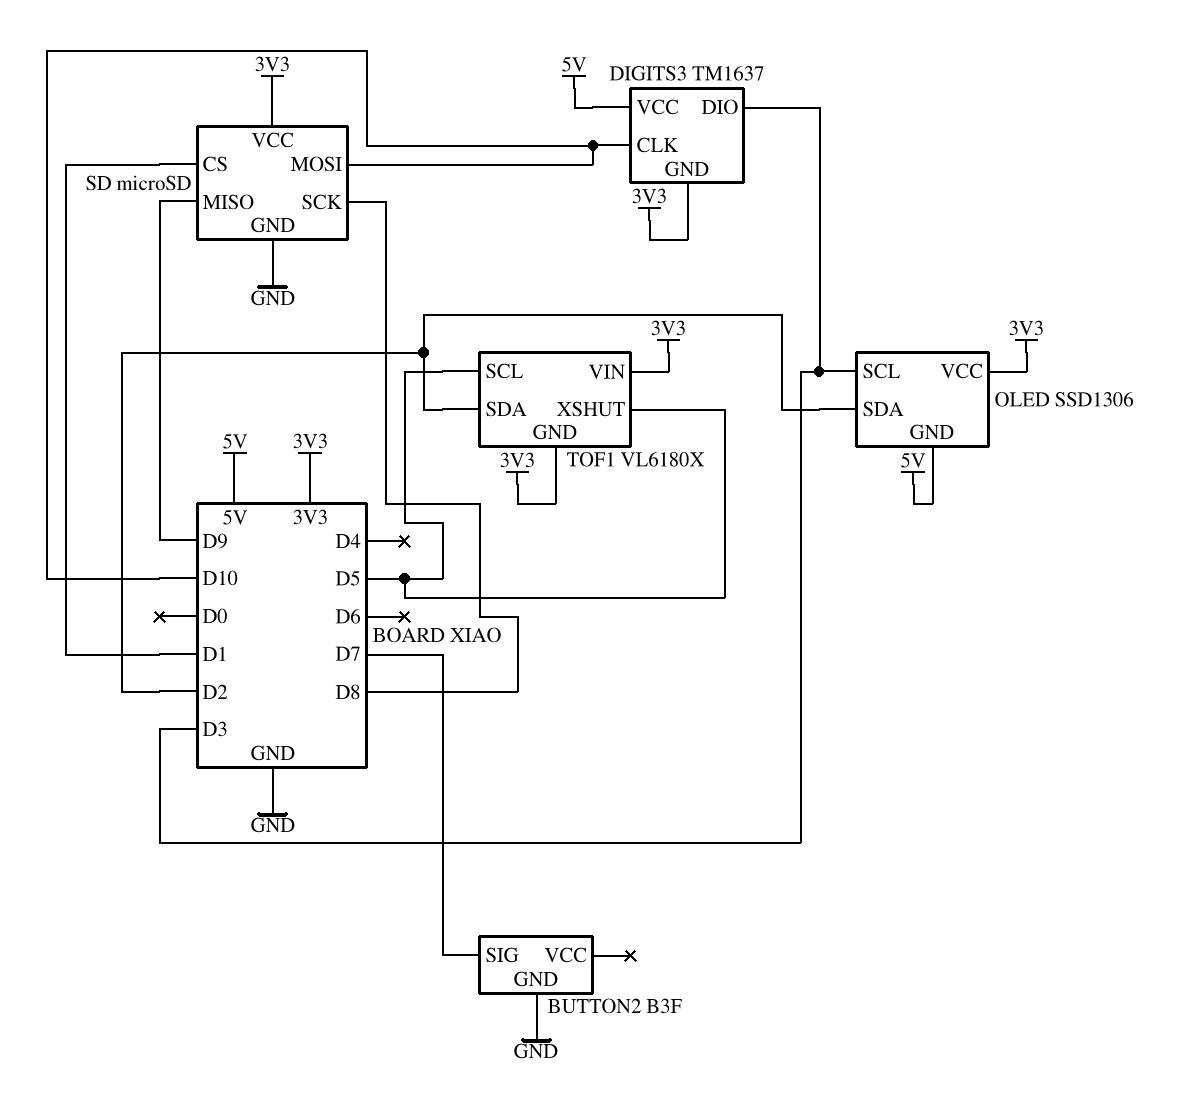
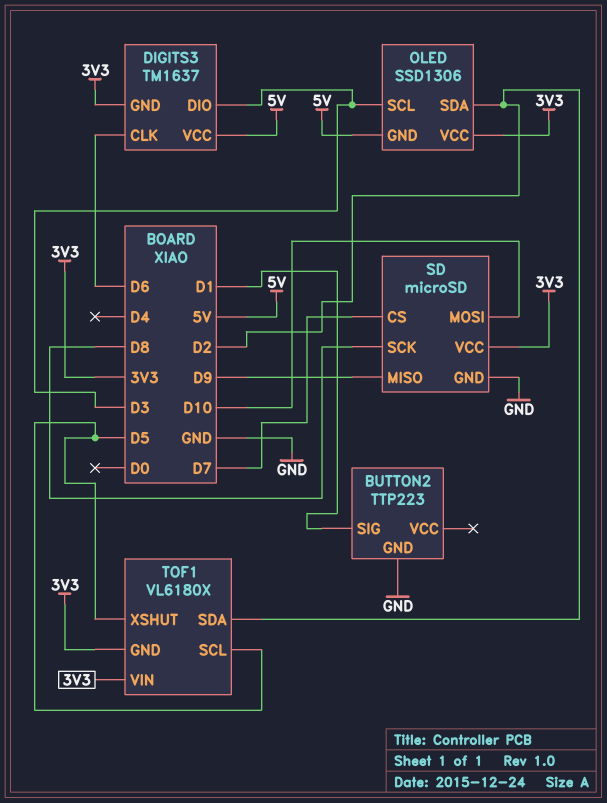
BUTTON2: B3F -> TTP223
BUTTON2 pin SIG: D7 -> D1
DIGITS3 pin CLK: D10 -> D6
SD pin CS: D1 -> D7

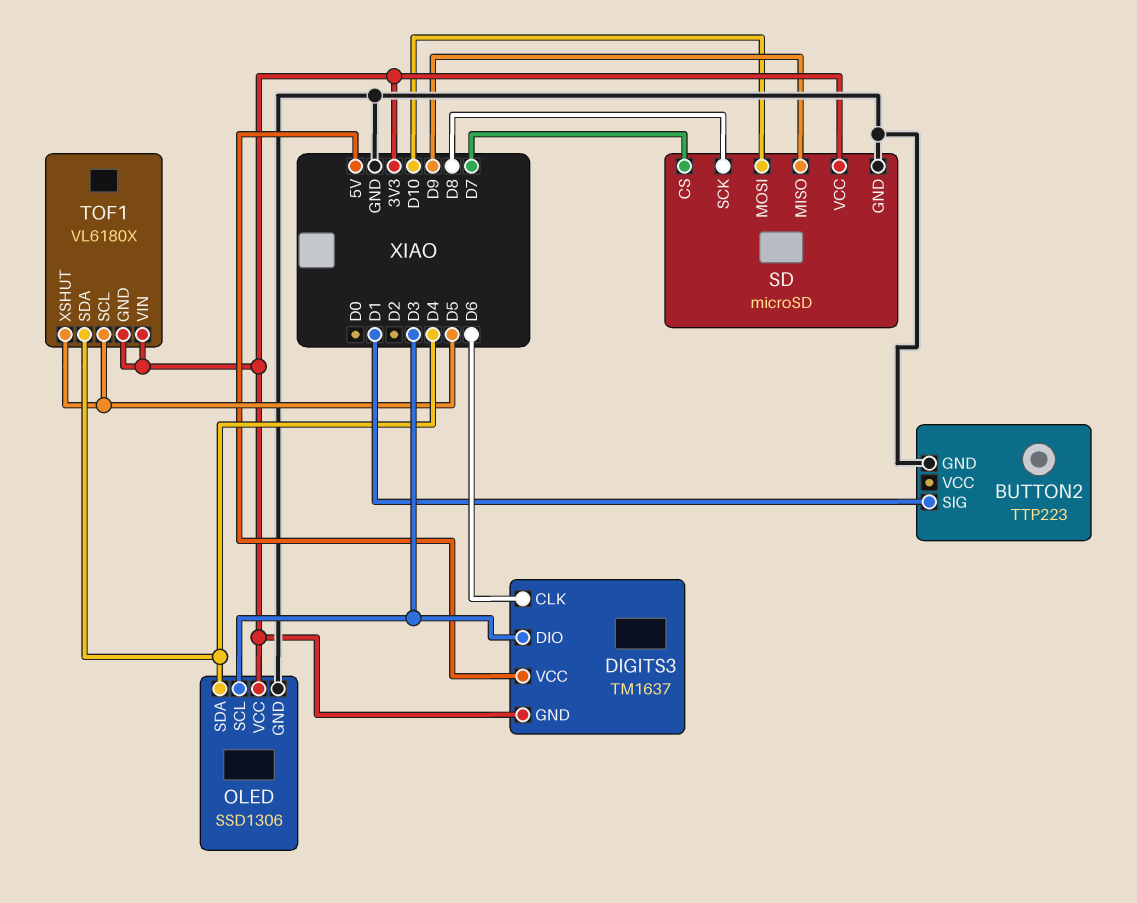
OLED pin GND: 5V -> GND
OLED pin SDA: D2 -> D4
TOF1 pin SDA: D2 -> D4

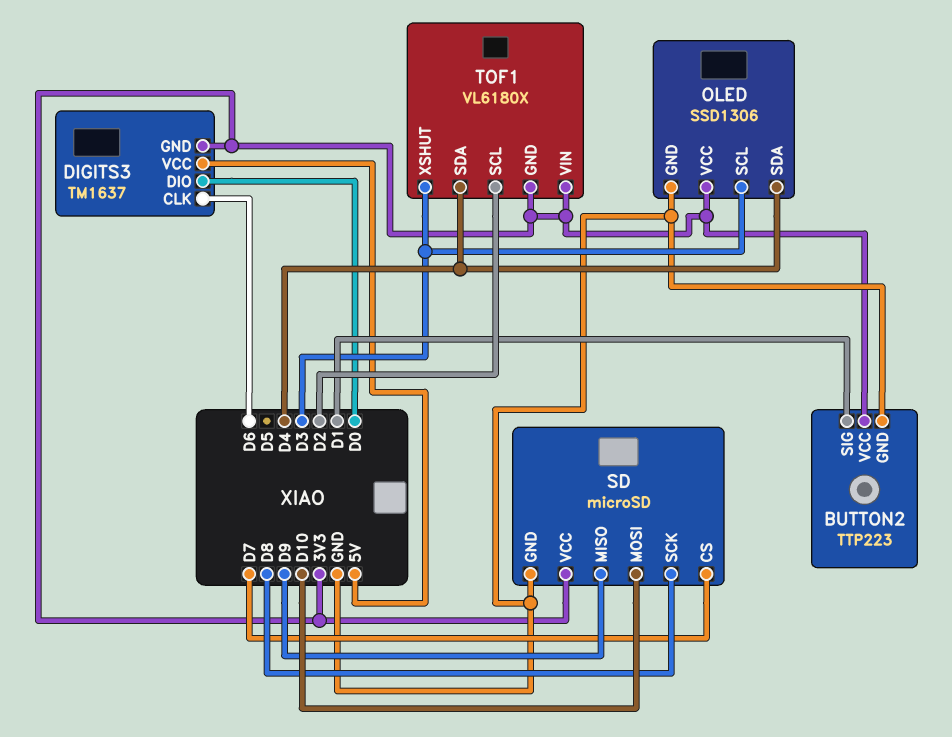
BUTTON2 pin VCC: none -> 3V3
DIGITS3 pin DIO: D3 -> D0
TOF1 pin SCL: D5 -> D2
TOF1 pin XSHUT: D5 -> D3

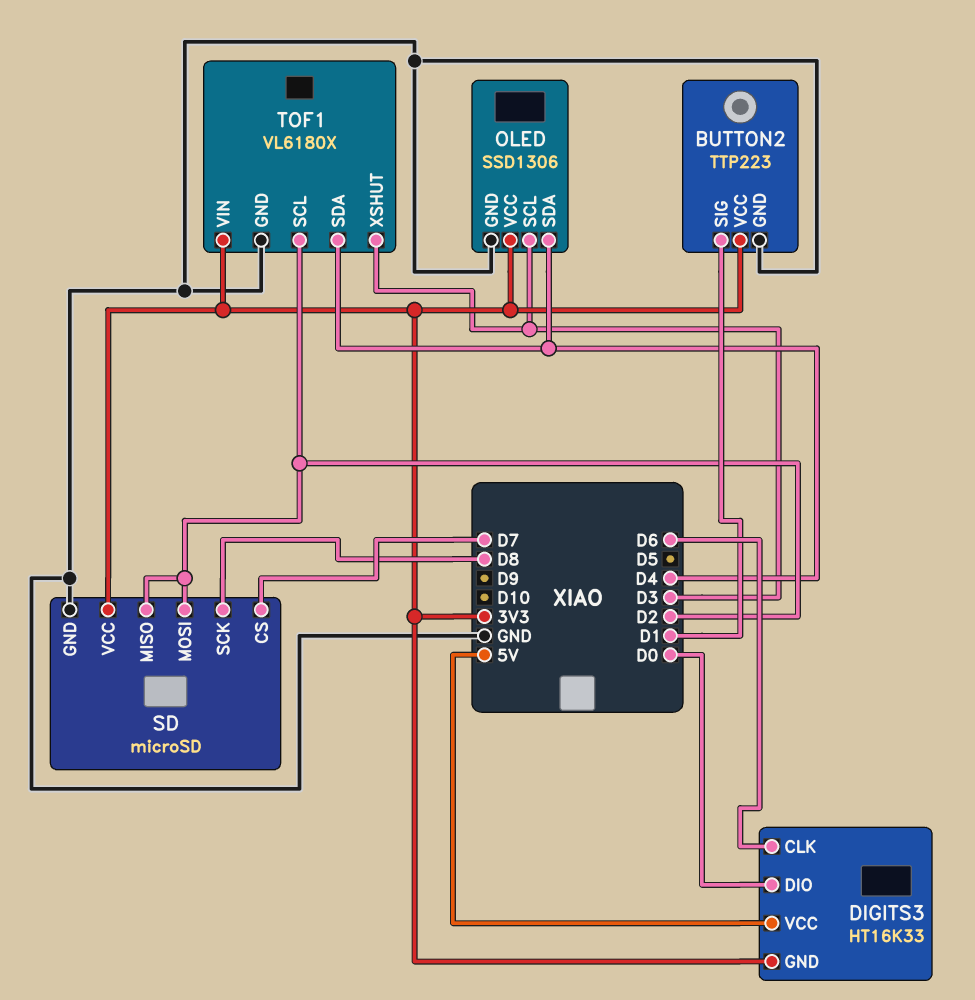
DIGITS3: TM1637 -> HT16K33
SD pin MISO: D9 -> D2
SD pin MOSI: D10 -> D2
TOF1 pin GND: 3V3 -> GND

